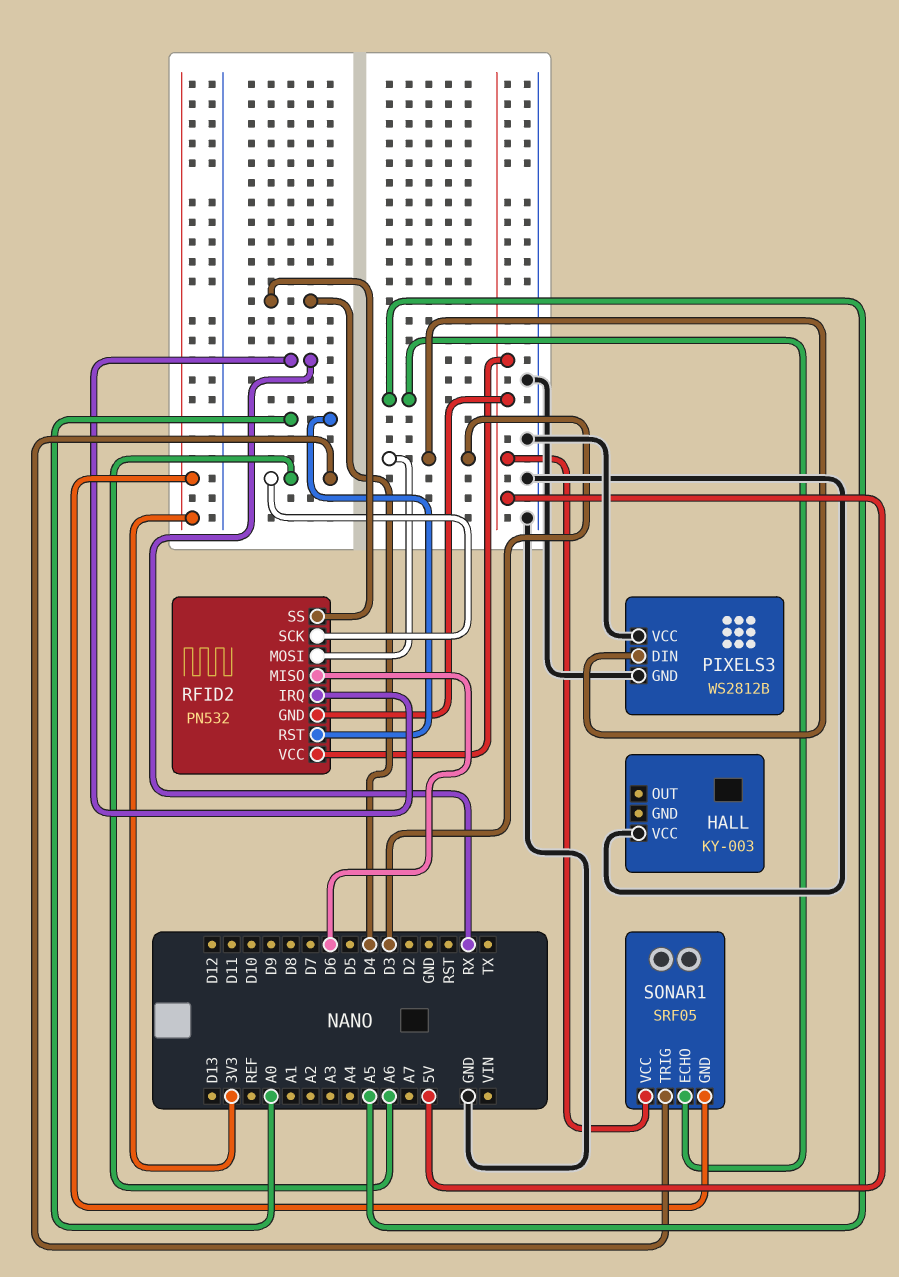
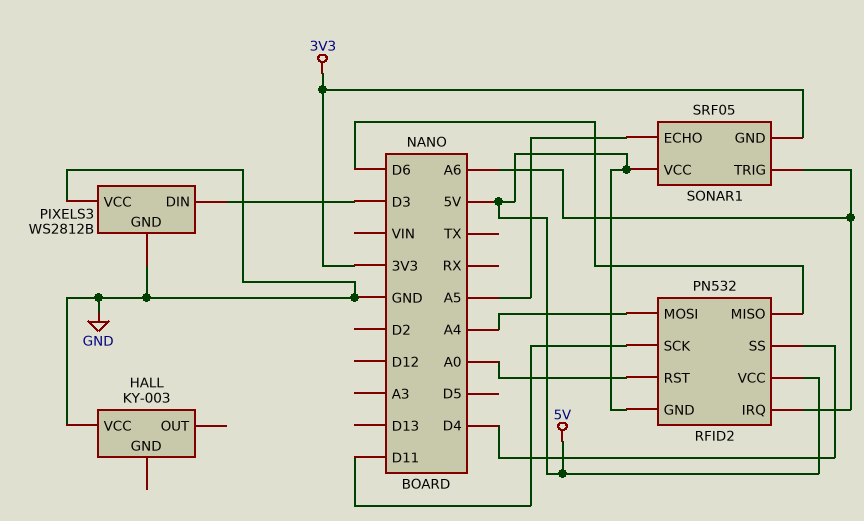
RFID2 pin IRQ: RX -> A6
RFID2 pin MOSI: D3 -> A4
RFID2 pin SCK: A6 -> D11

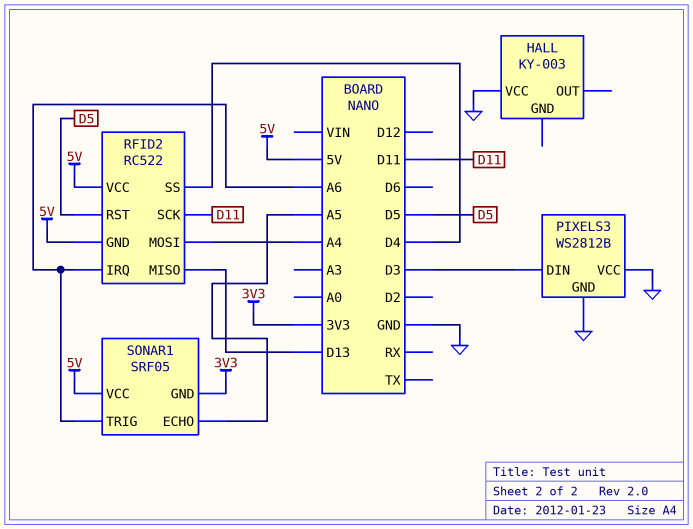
RFID2: PN532 -> RC522
RFID2 pin MISO: D6 -> D13
RFID2 pin RST: A0 -> D5

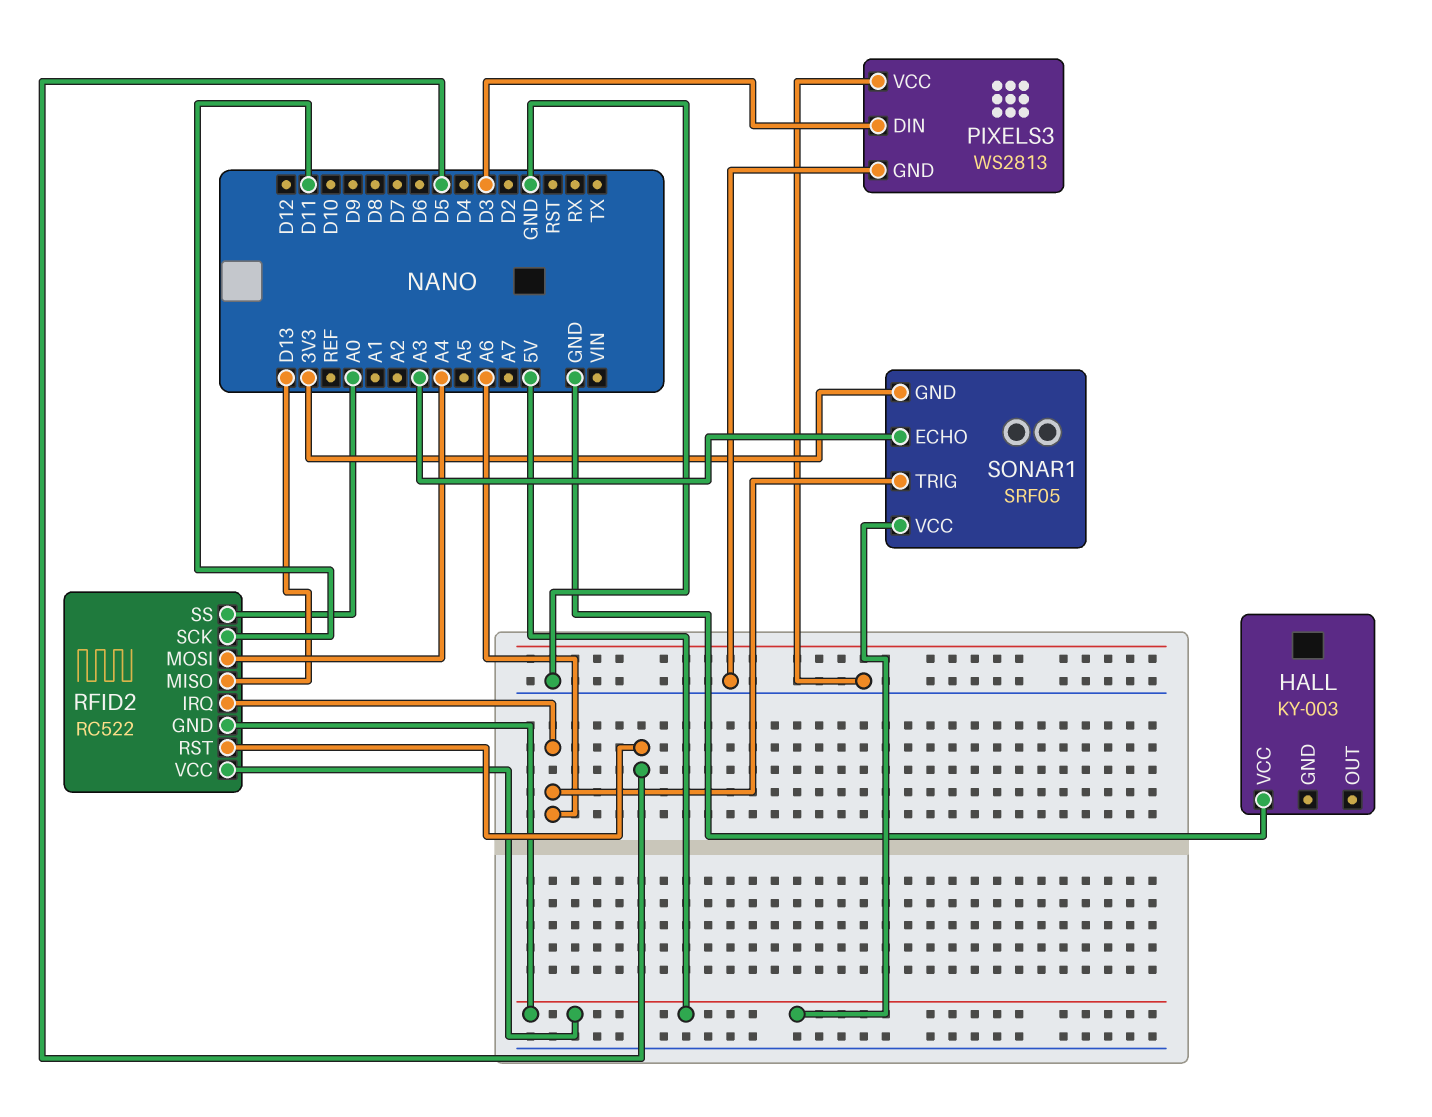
PIXELS3: WS2812B -> WS2813
RFID2 pin SS: D4 -> A0
SONAR1 pin ECHO: A5 -> A3

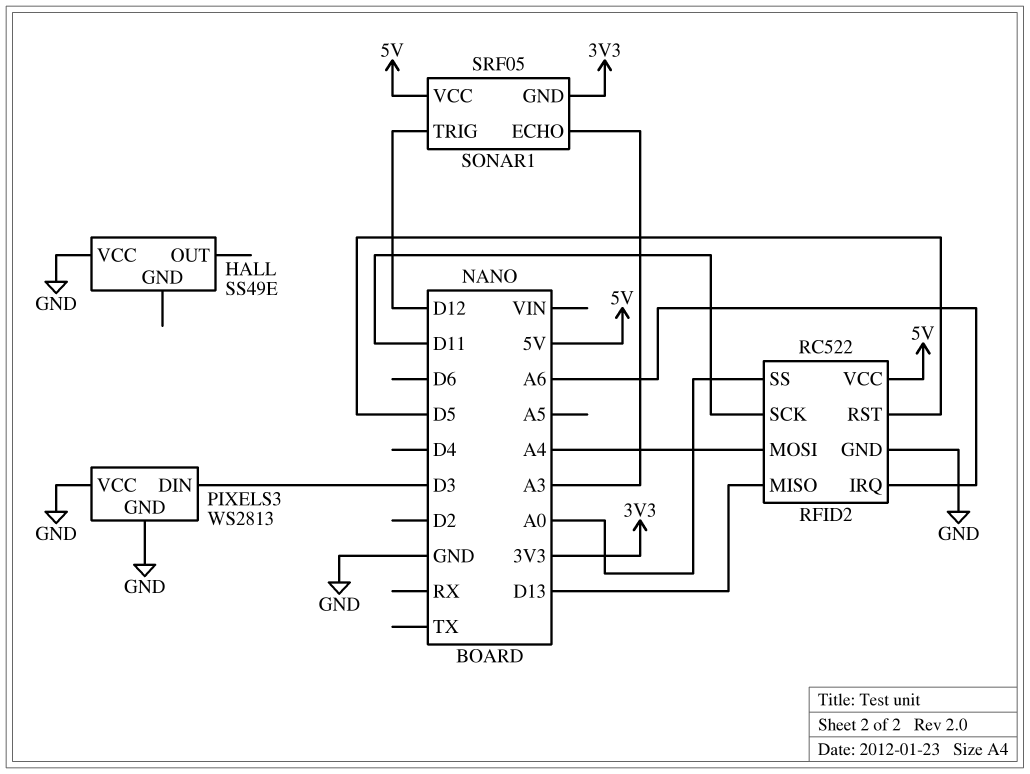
HALL: KY-003 -> SS49E
RFID2 pin GND: 5V -> GND
SONAR1 pin TRIG: A6 -> D12

